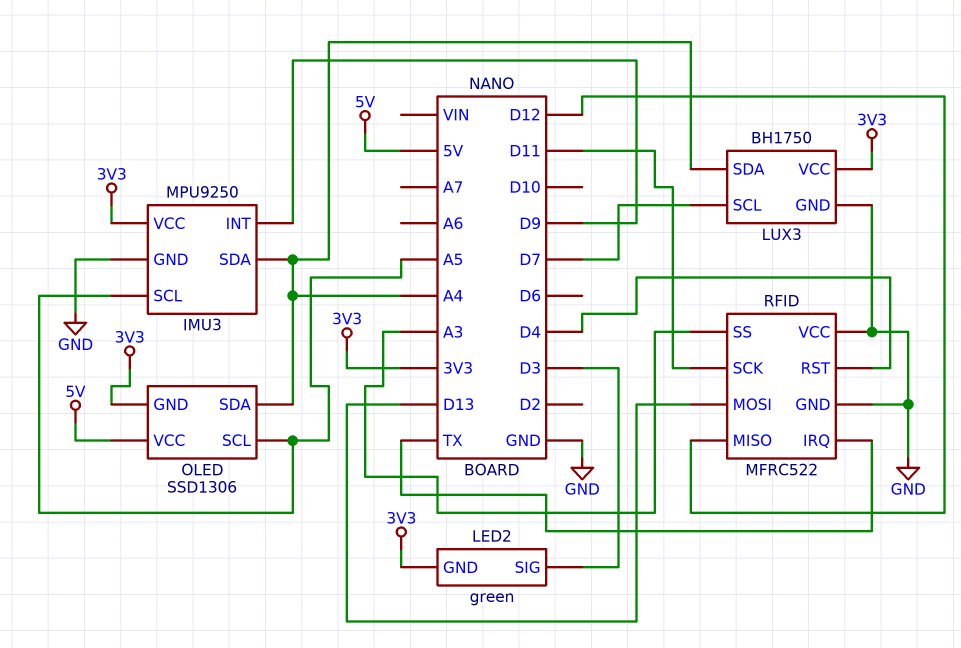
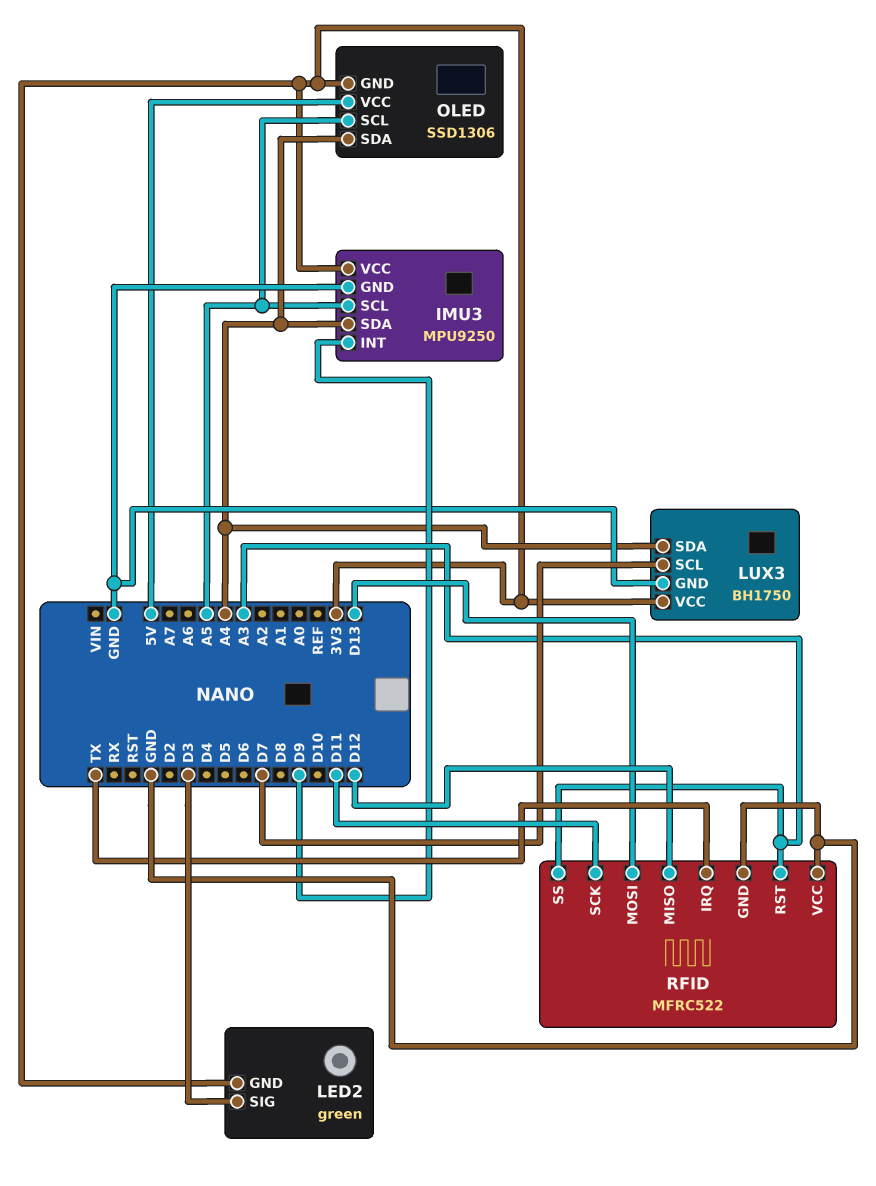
RFID pin RST: D4 -> A3

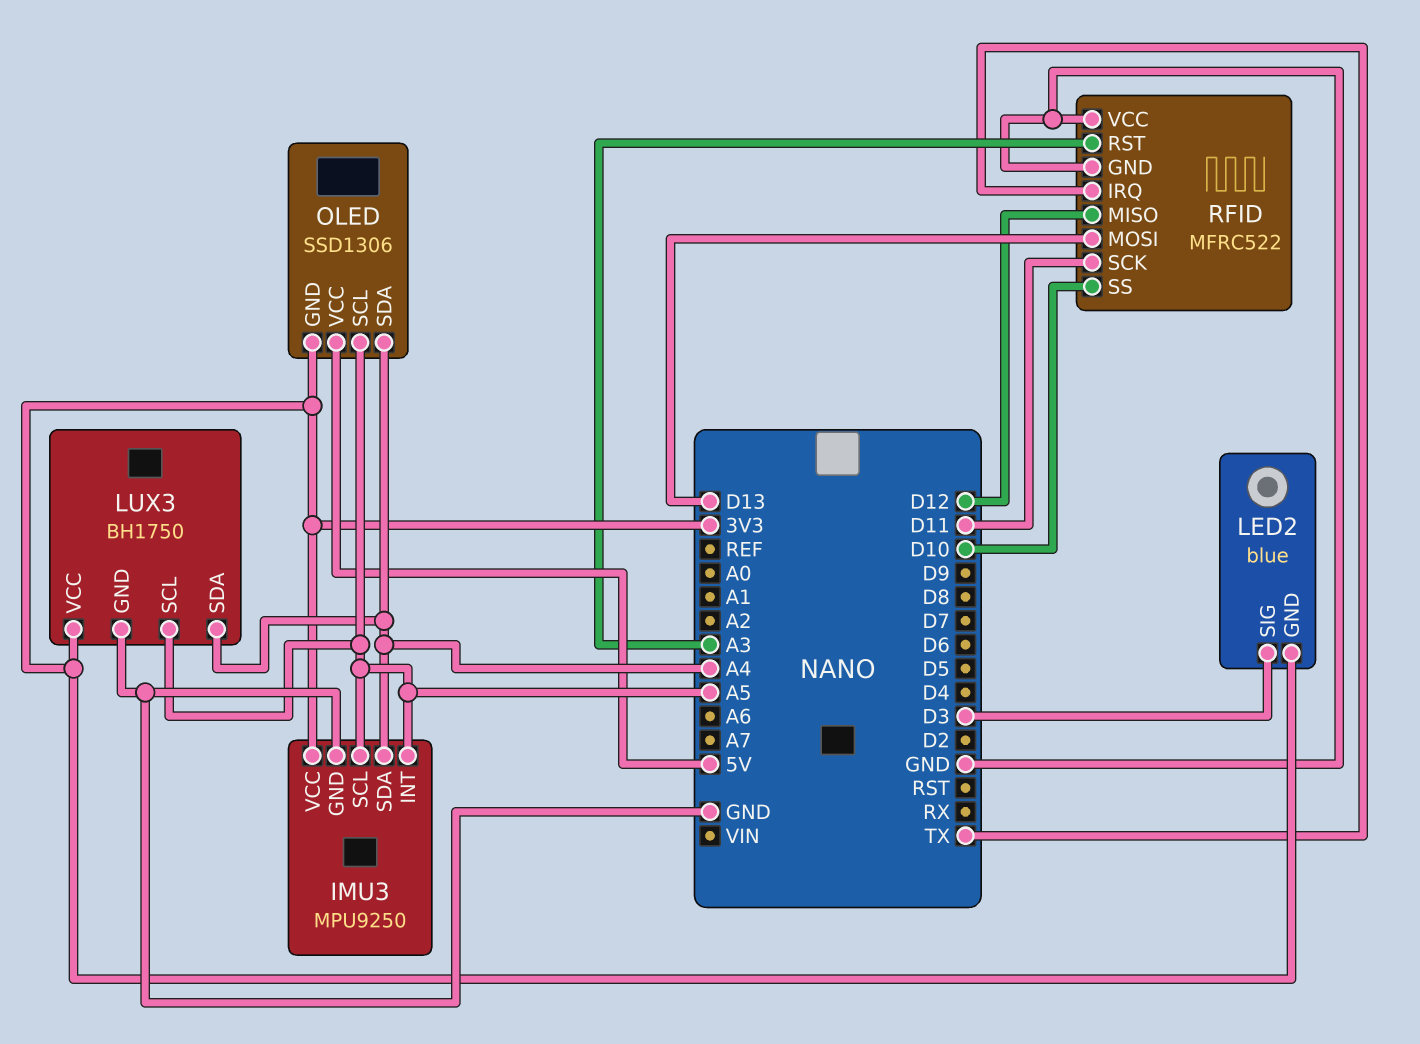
IMU3 pin INT: D9 -> A5
LED2: green -> blue
LUX3 pin SCL: D7 -> A5
RFID pin SS: A3 -> D10

